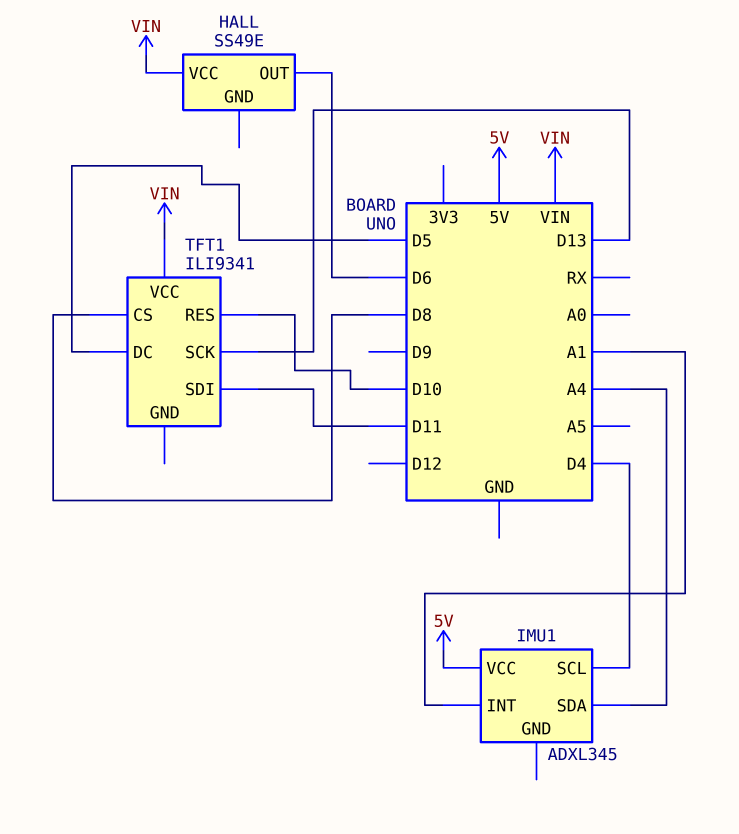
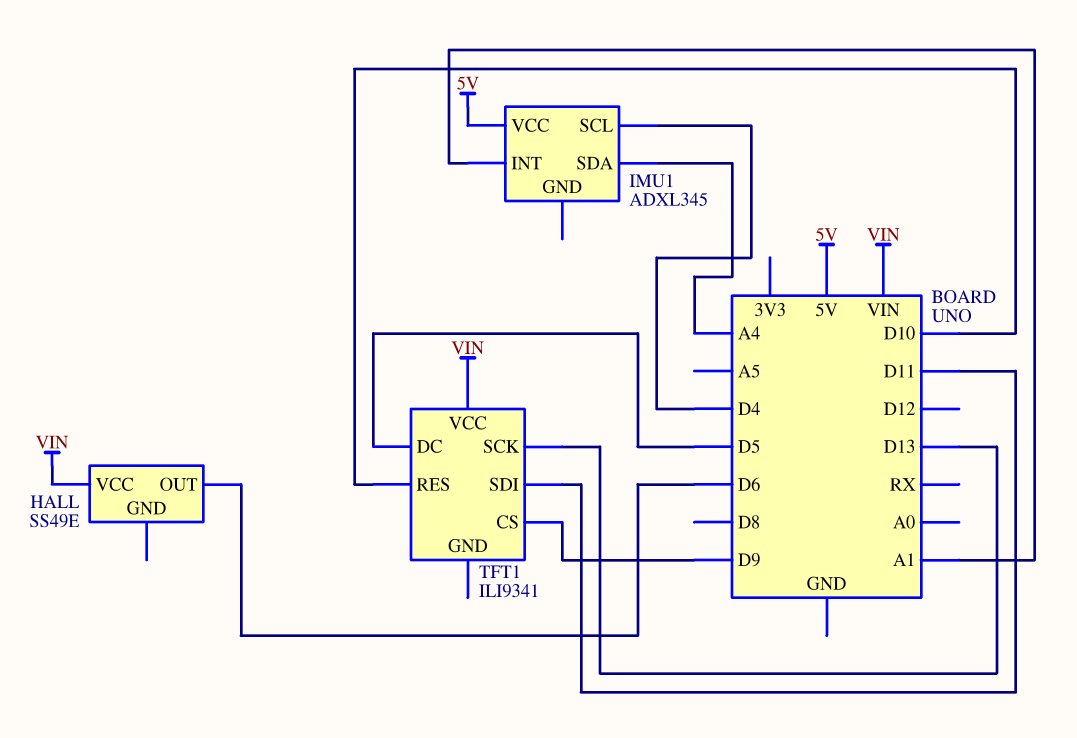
TFT1 pin CS: D8 -> D9

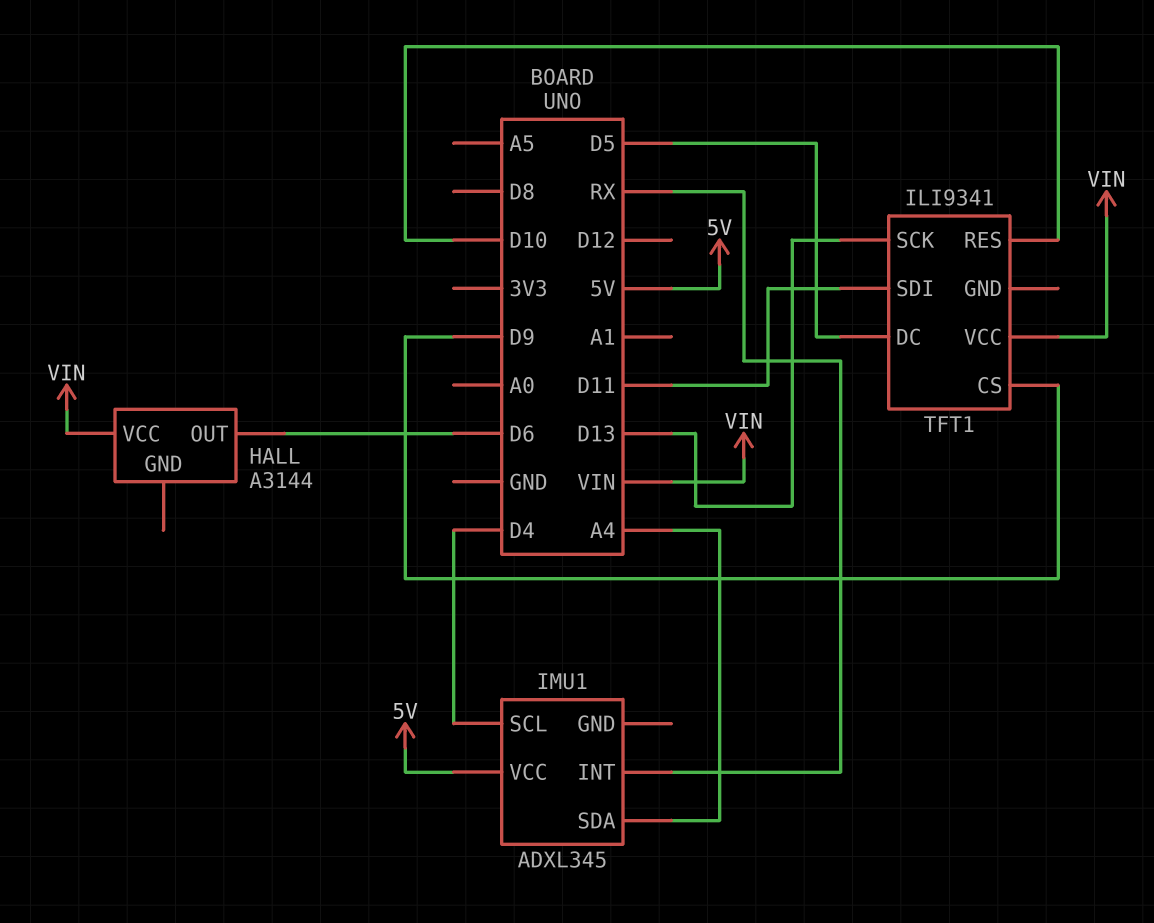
HALL: SS49E -> A3144
IMU1 pin INT: A1 -> RX

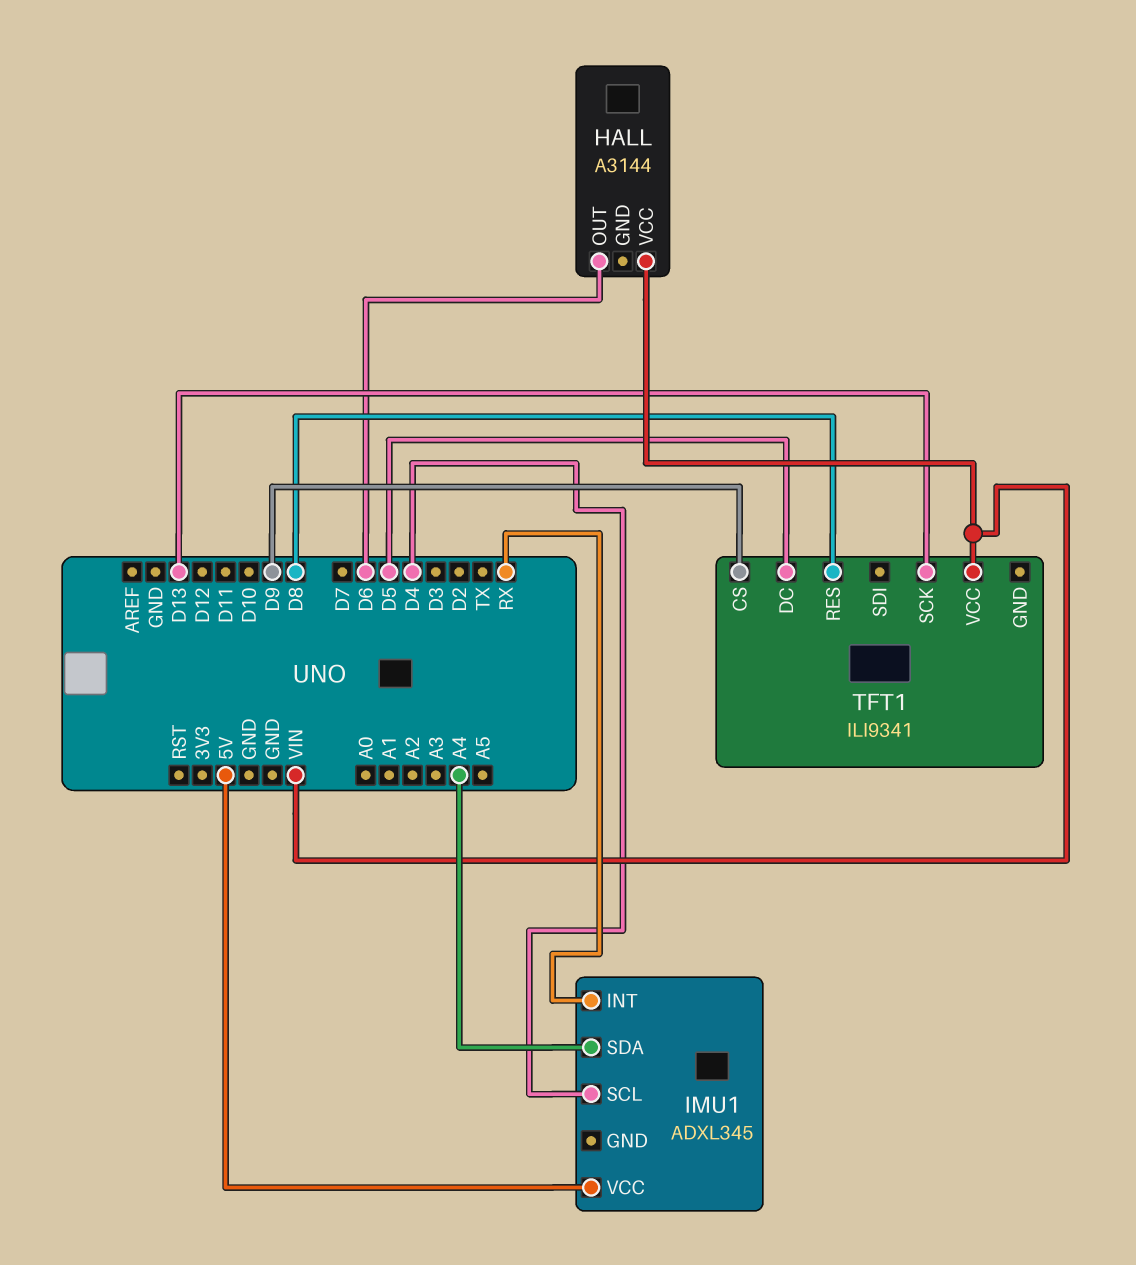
TFT1 pin RES: D10 -> D8
TFT1 pin SDI: D11 -> none

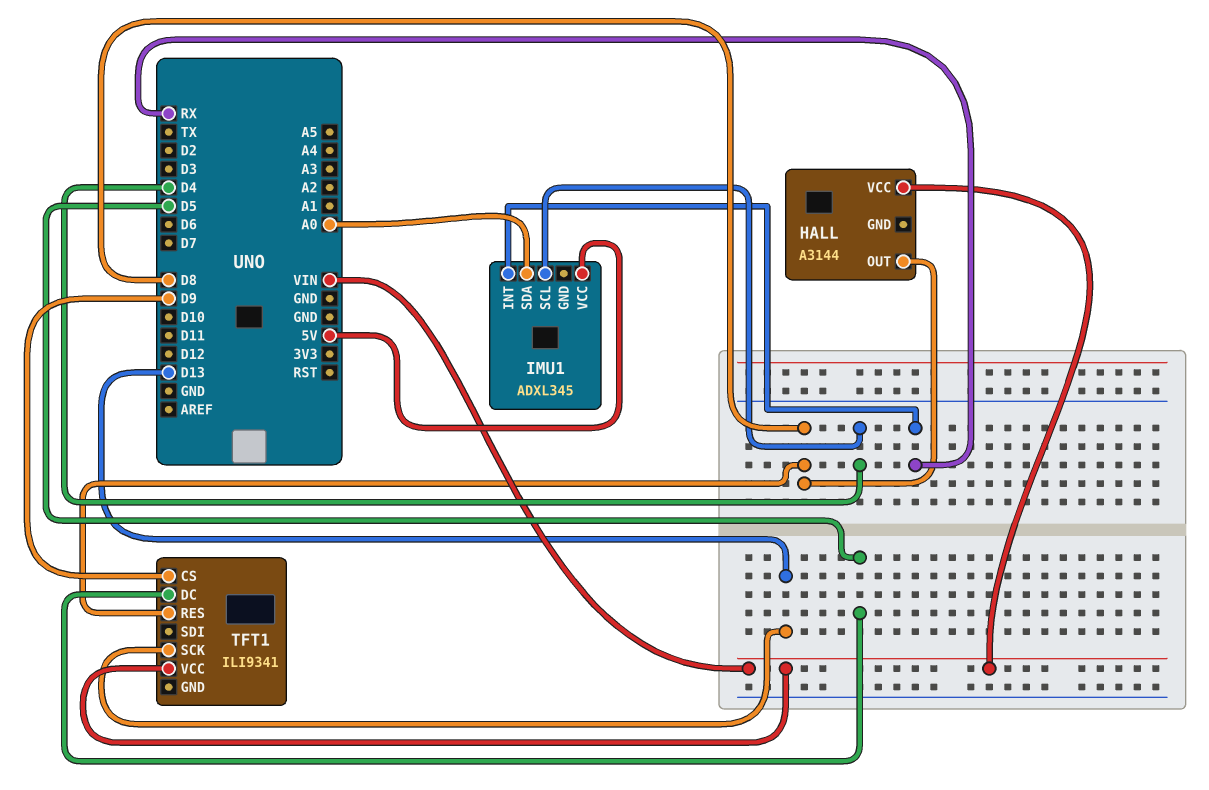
HALL pin OUT: D6 -> D8
IMU1 pin SDA: A4 -> A0

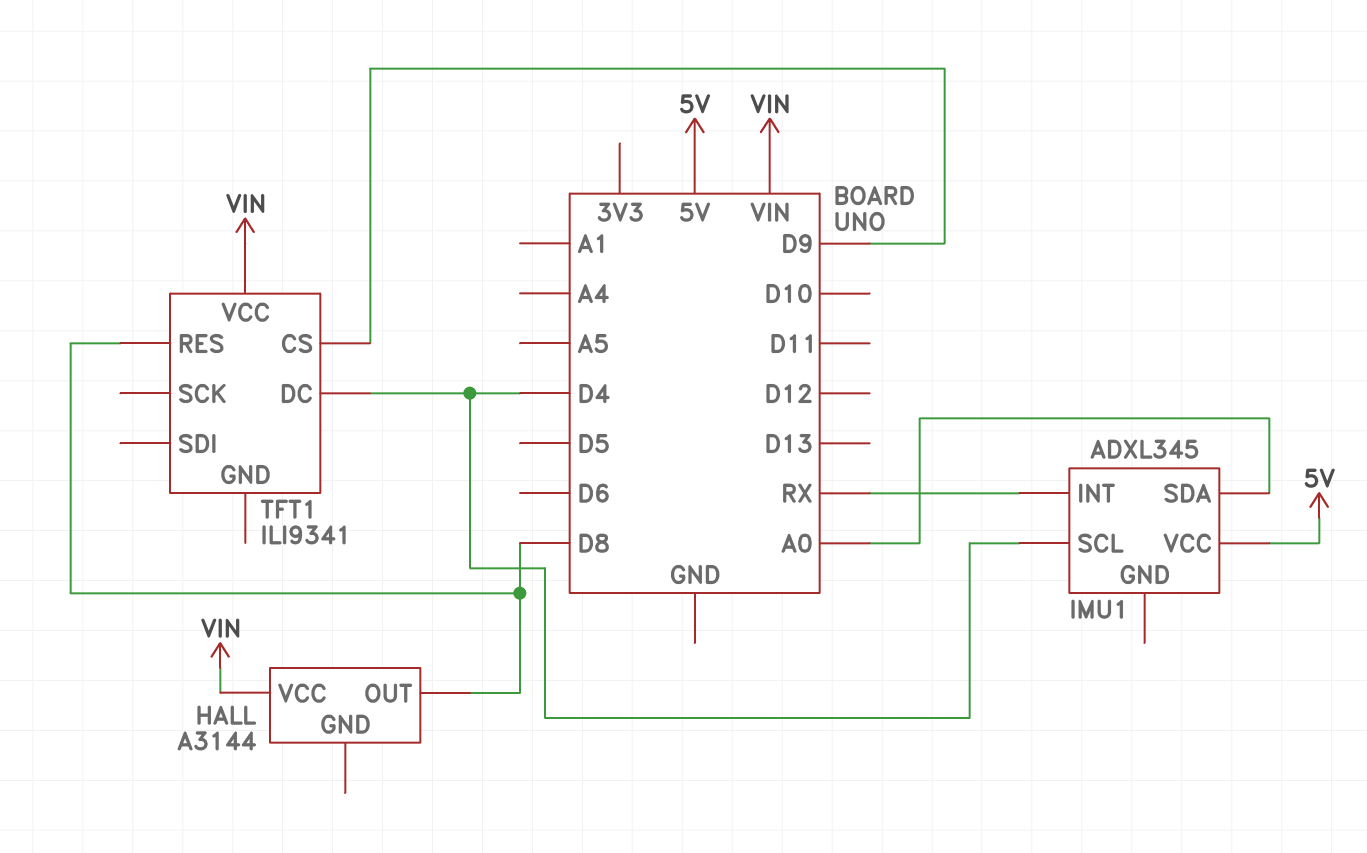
TFT1 pin DC: D5 -> D4
TFT1 pin SCK: D13 -> none

